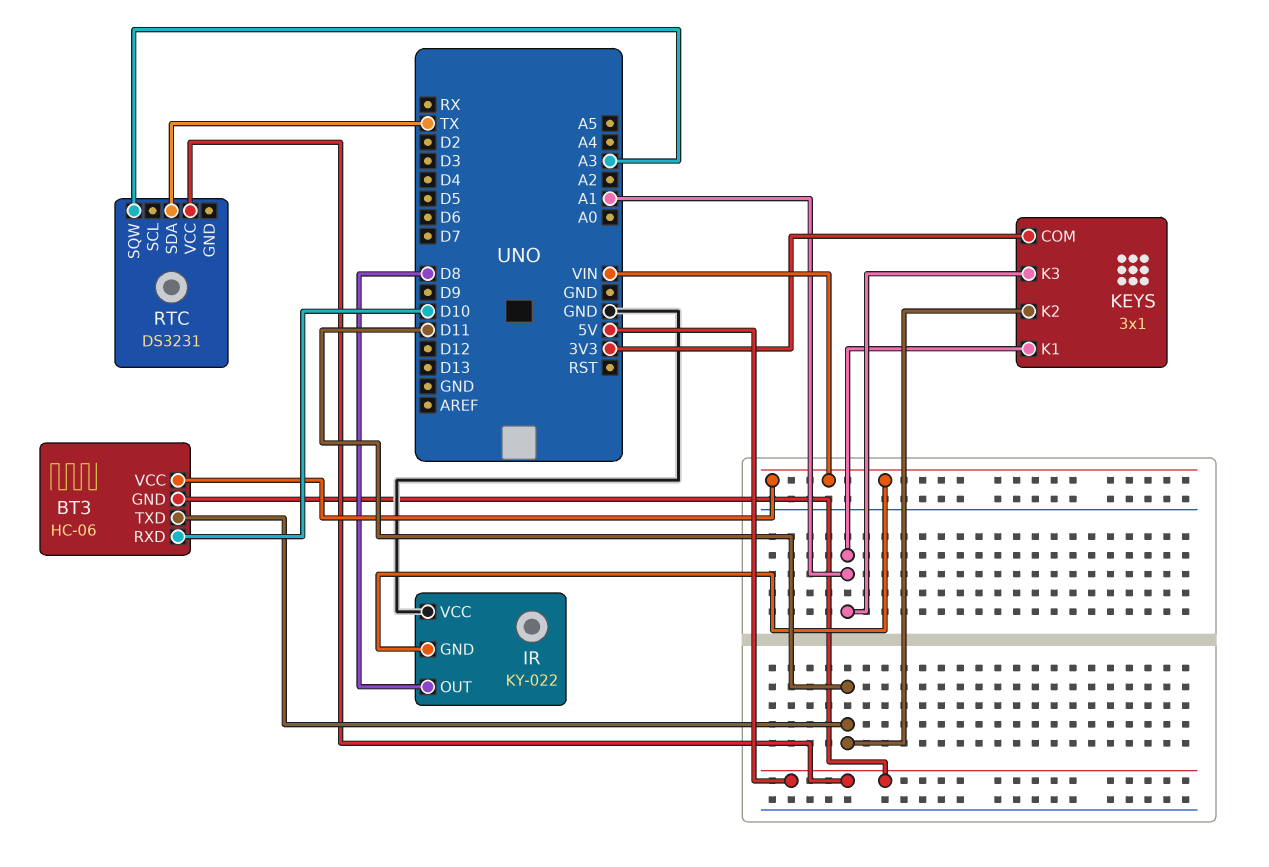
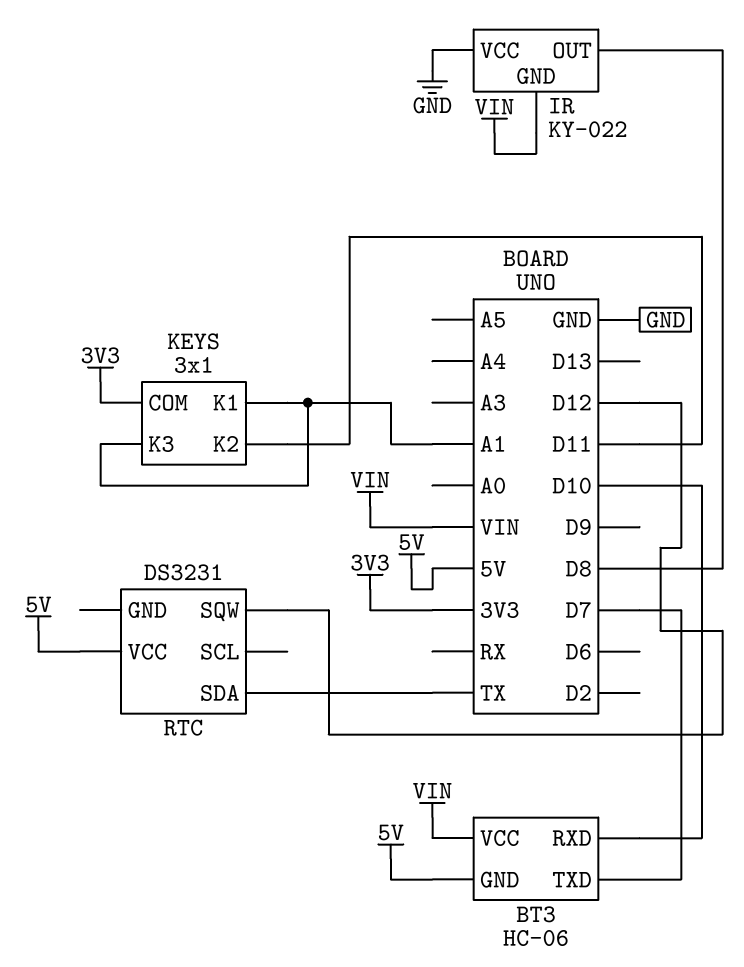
BT3 pin TXD: D11 -> D7
RTC pin SQW: A3 -> D12

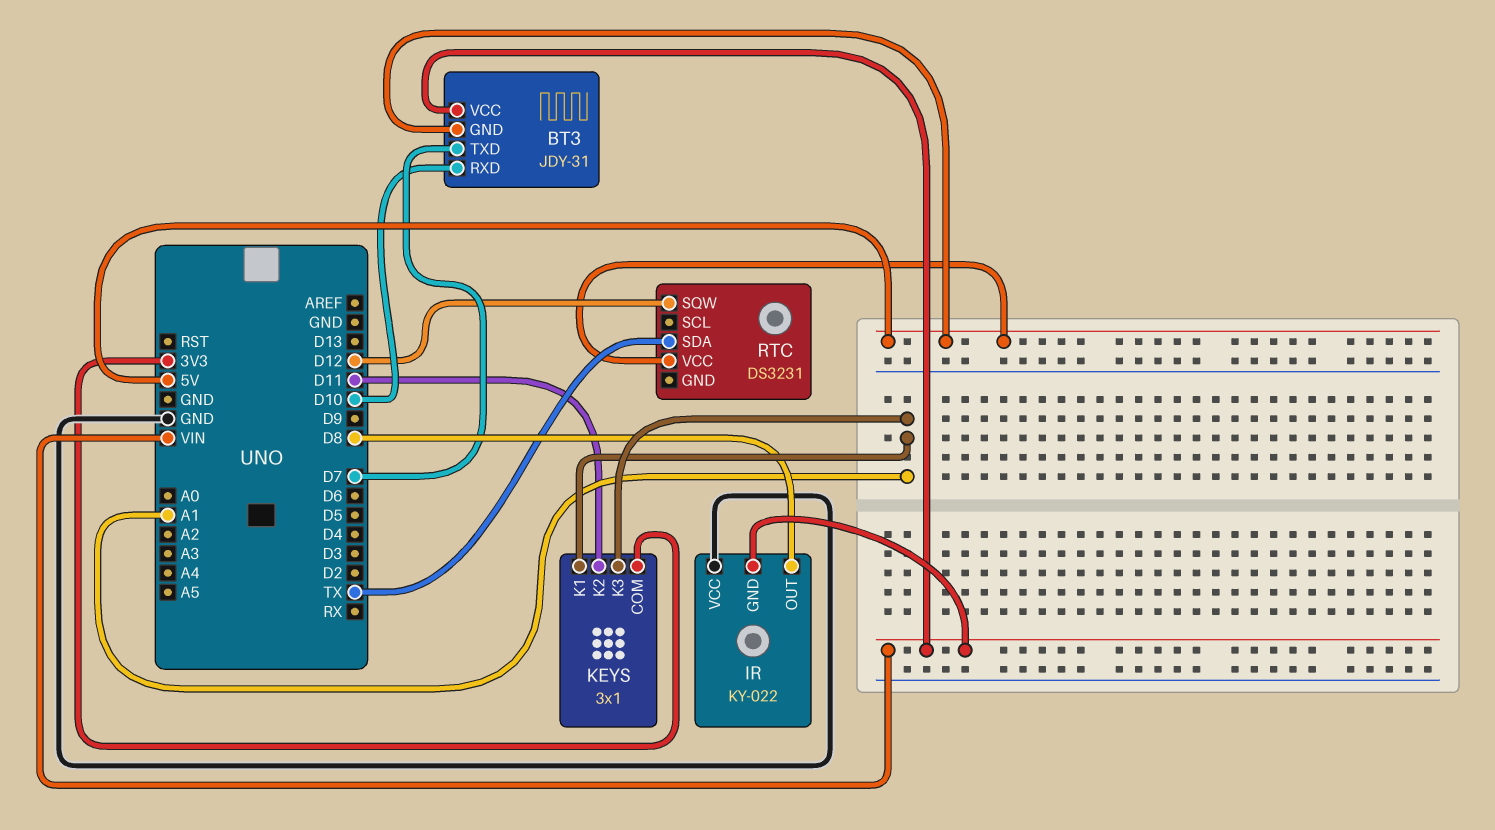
BT3: HC-06 -> JDY-31

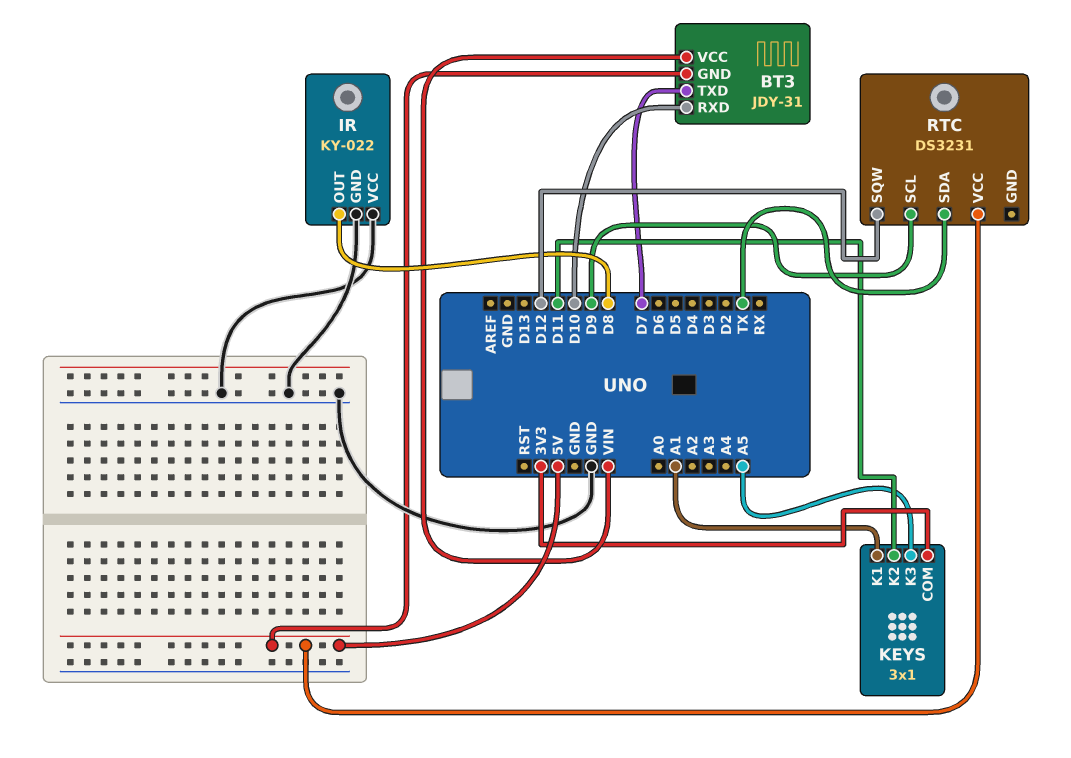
IR pin GND: VIN -> GND
KEYS pin K3: A1 -> A5
RTC pin SCL: none -> D9

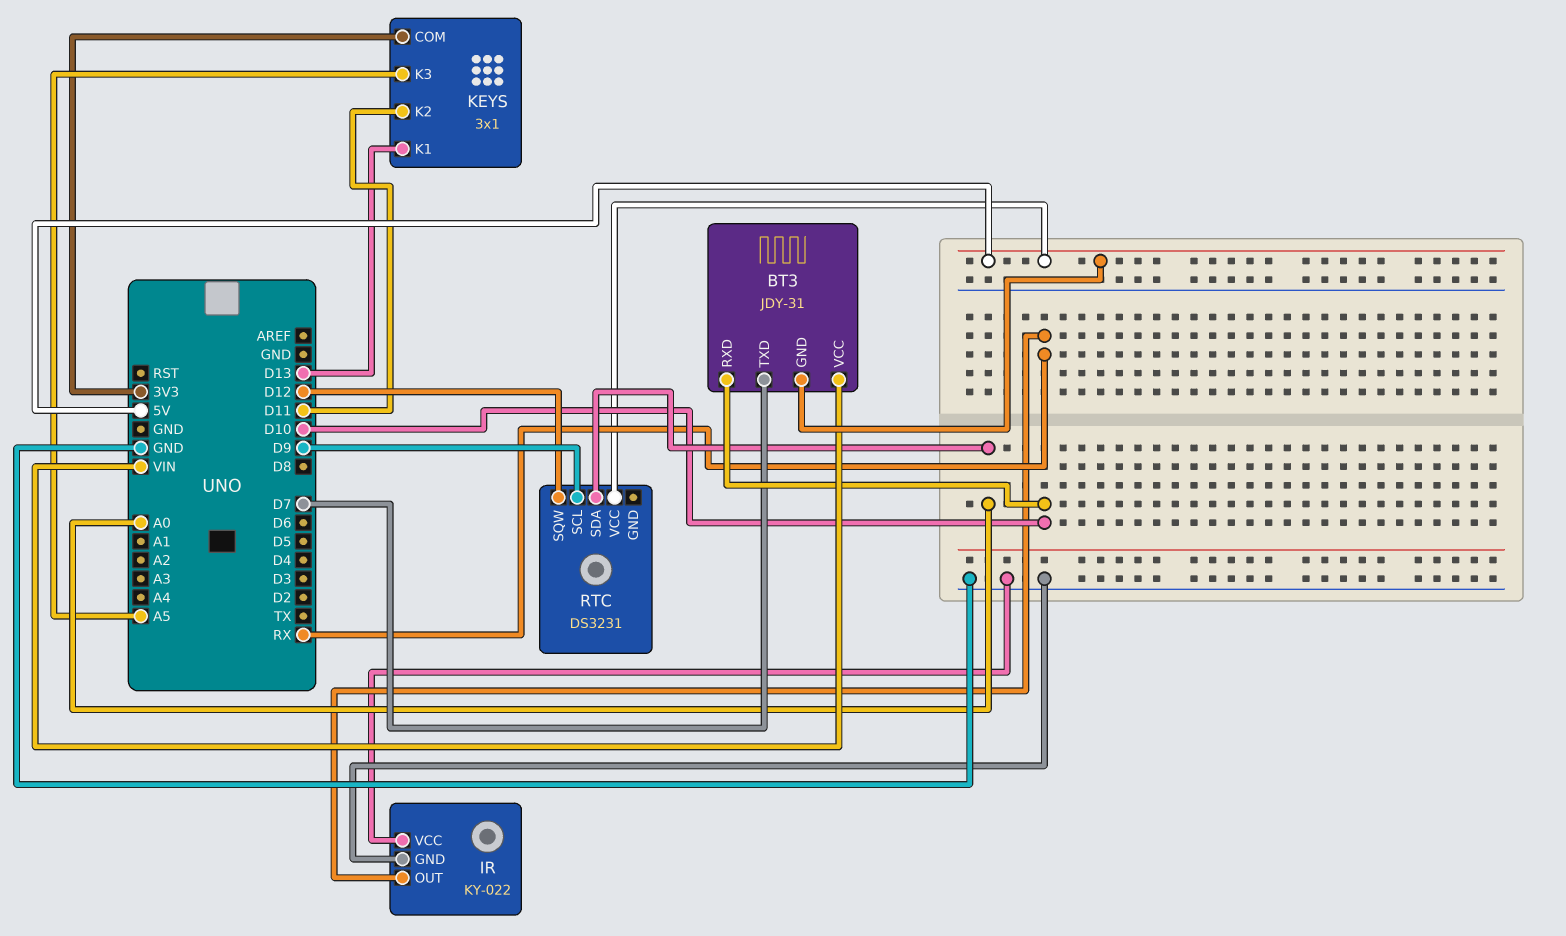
IR pin OUT: D8 -> RX
KEYS pin K1: A1 -> D13
RTC pin SDA: TX -> A0

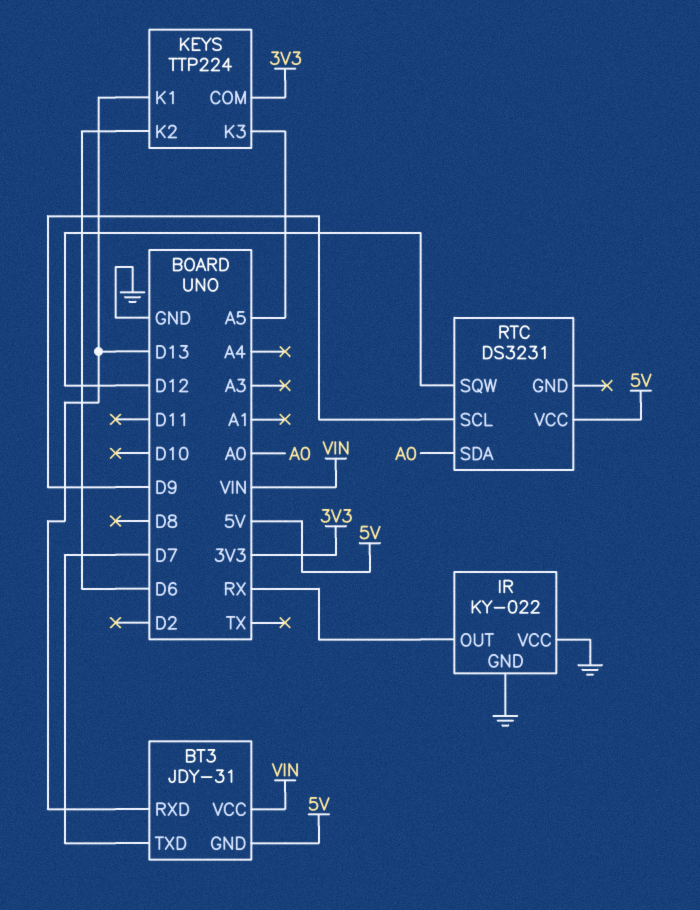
BT3 pin RXD: D10 -> D13
KEYS: 3x1 -> TTP224
KEYS pin K2: D11 -> D6

